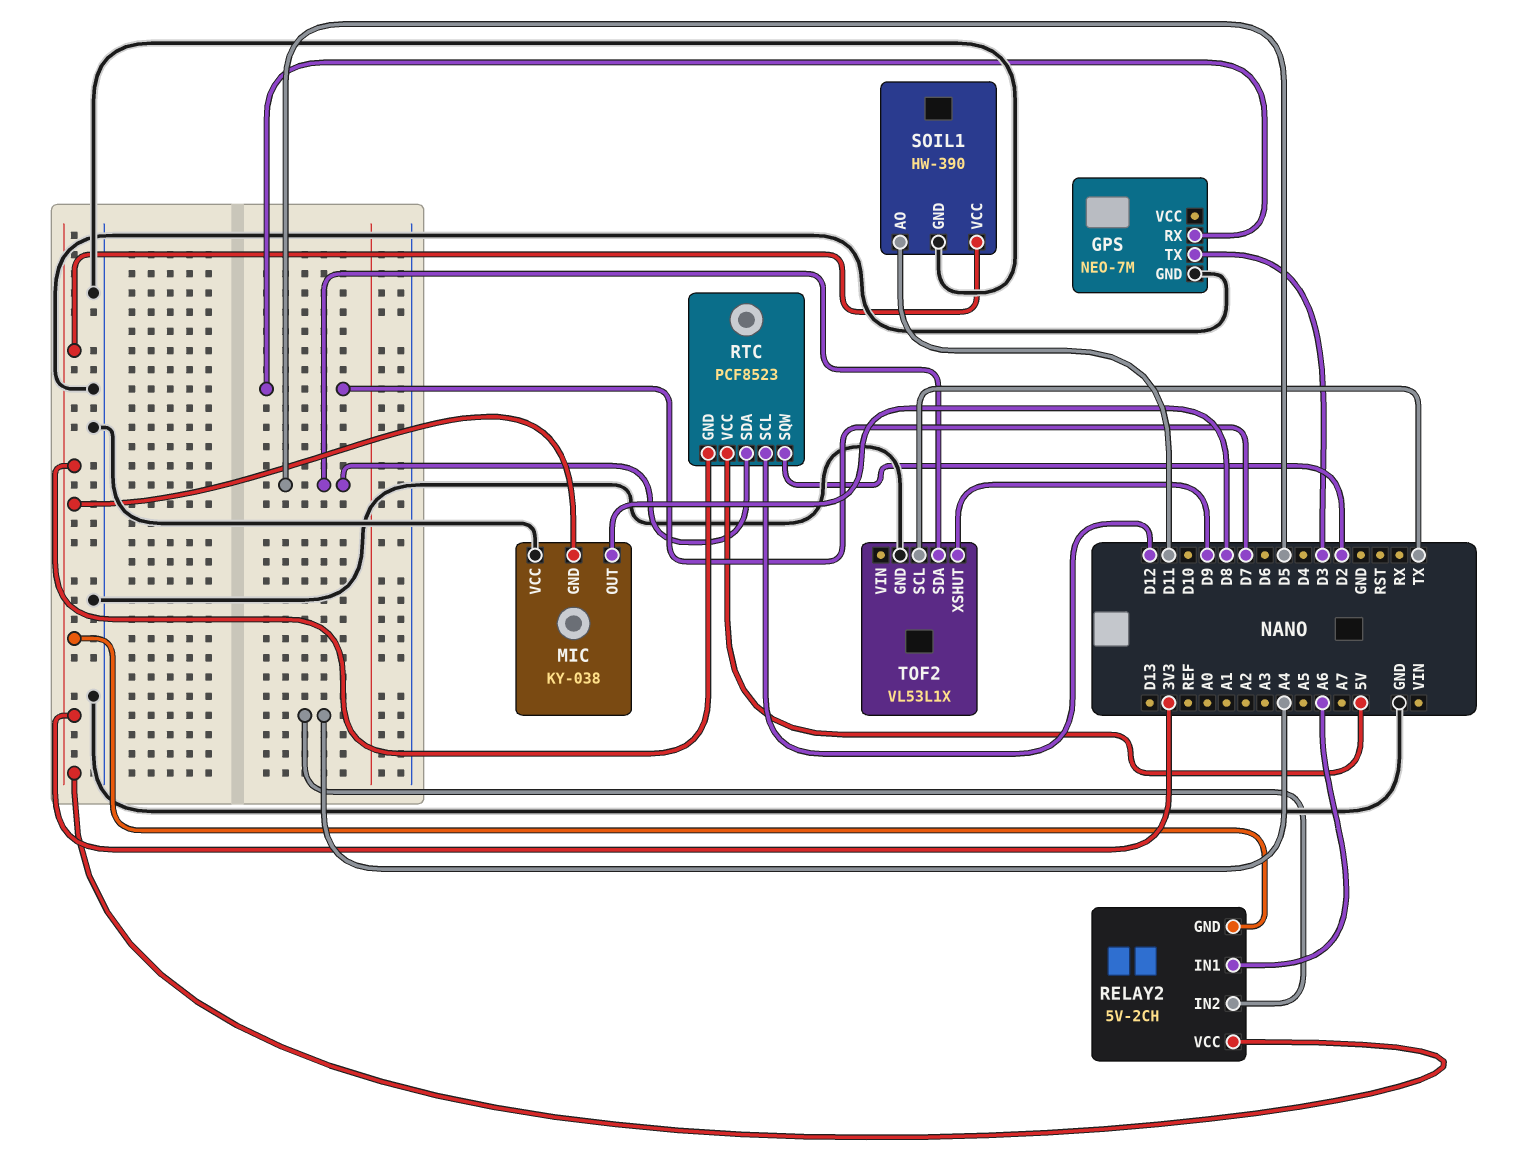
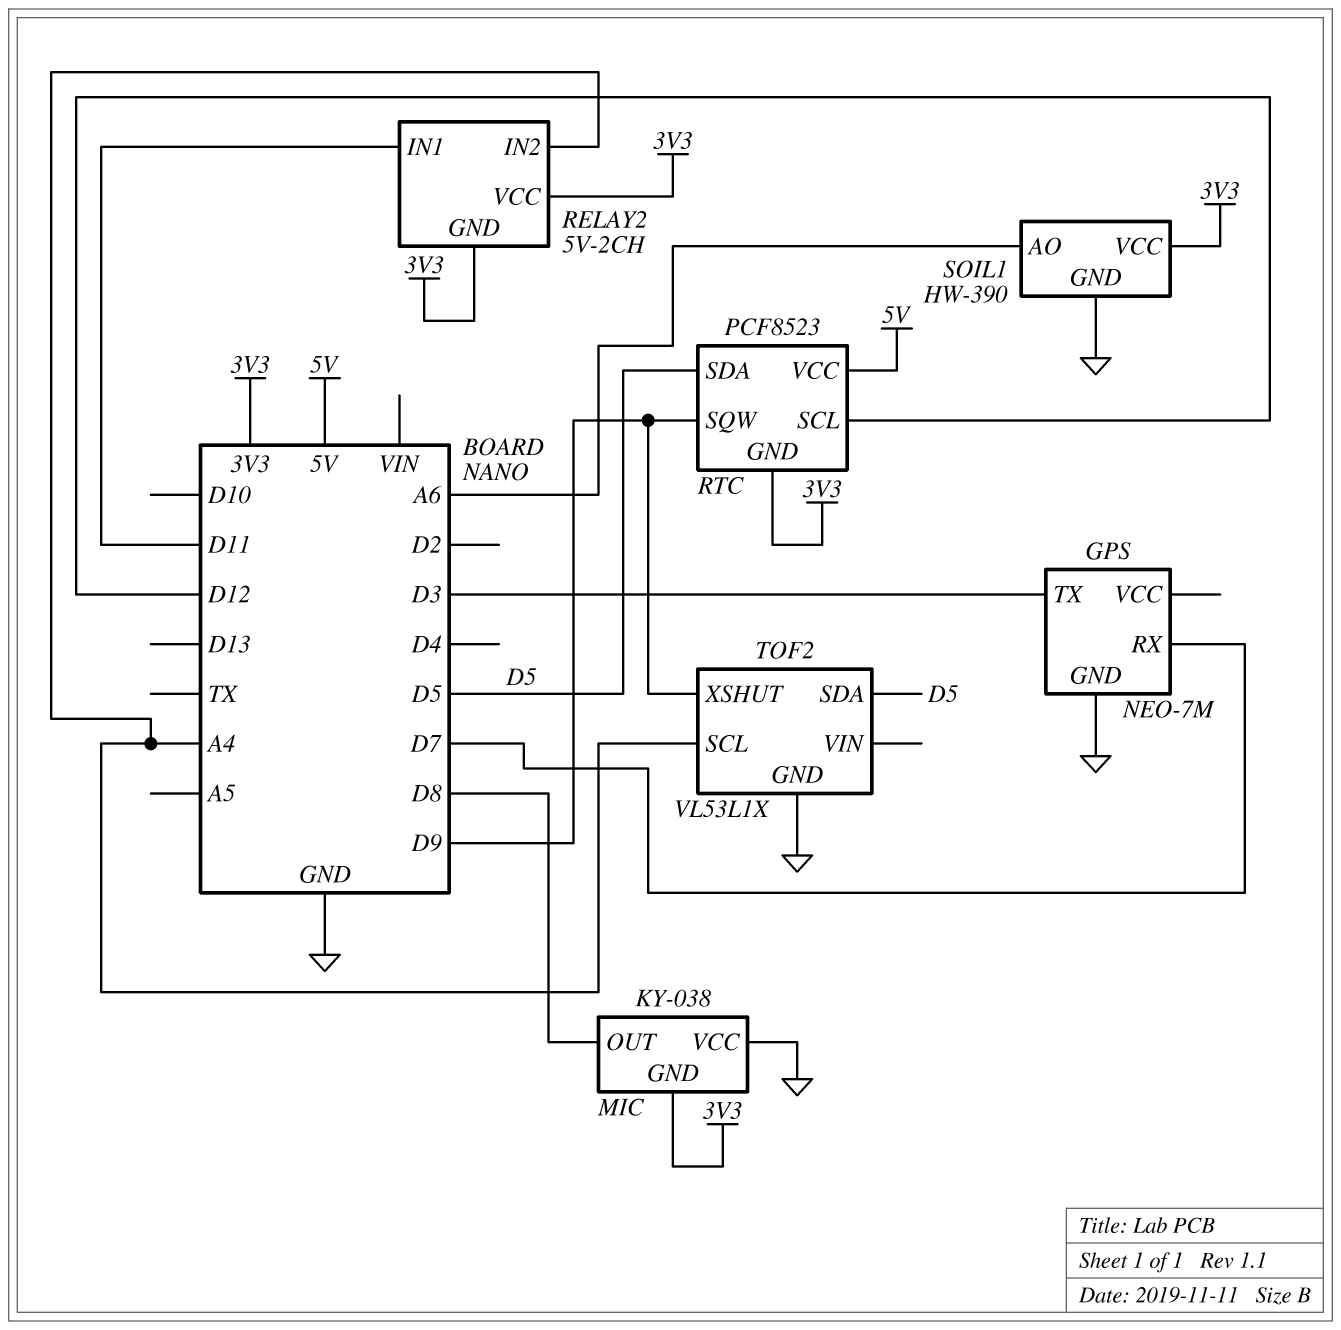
RELAY2 pin IN1: A6 -> D11
RTC pin SQW: D2 -> D9
SOIL1 pin AO: D11 -> A6
TOF2 pin SCL: TX -> A4

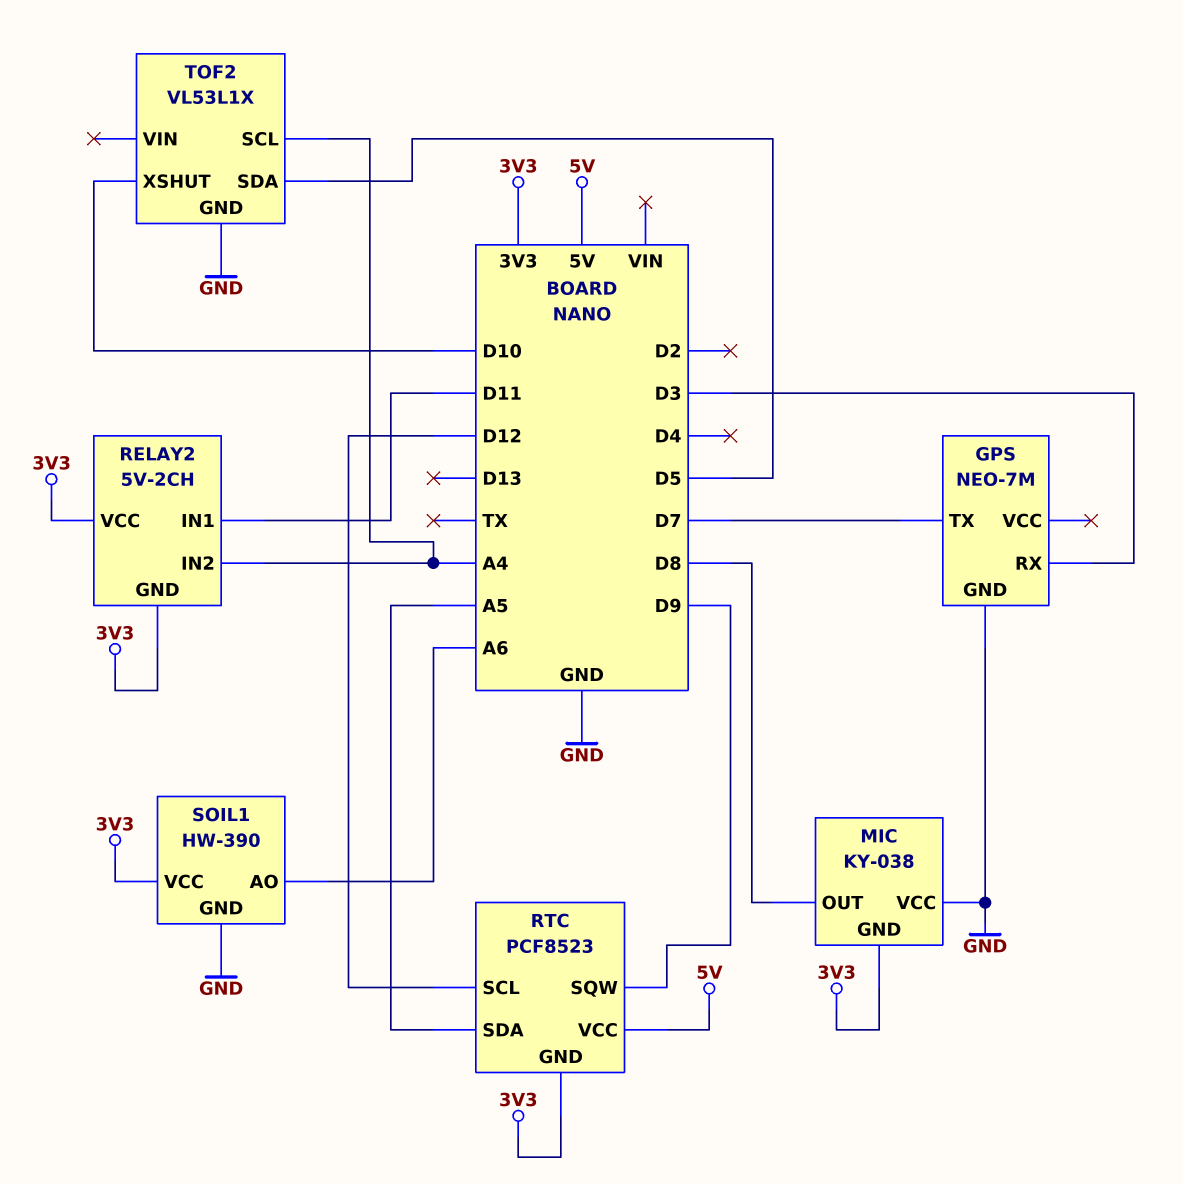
GPS pin RX: D7 -> D3
GPS pin TX: D3 -> D7
RTC pin SDA: D5 -> A5
TOF2 pin XSHUT: D9 -> D10

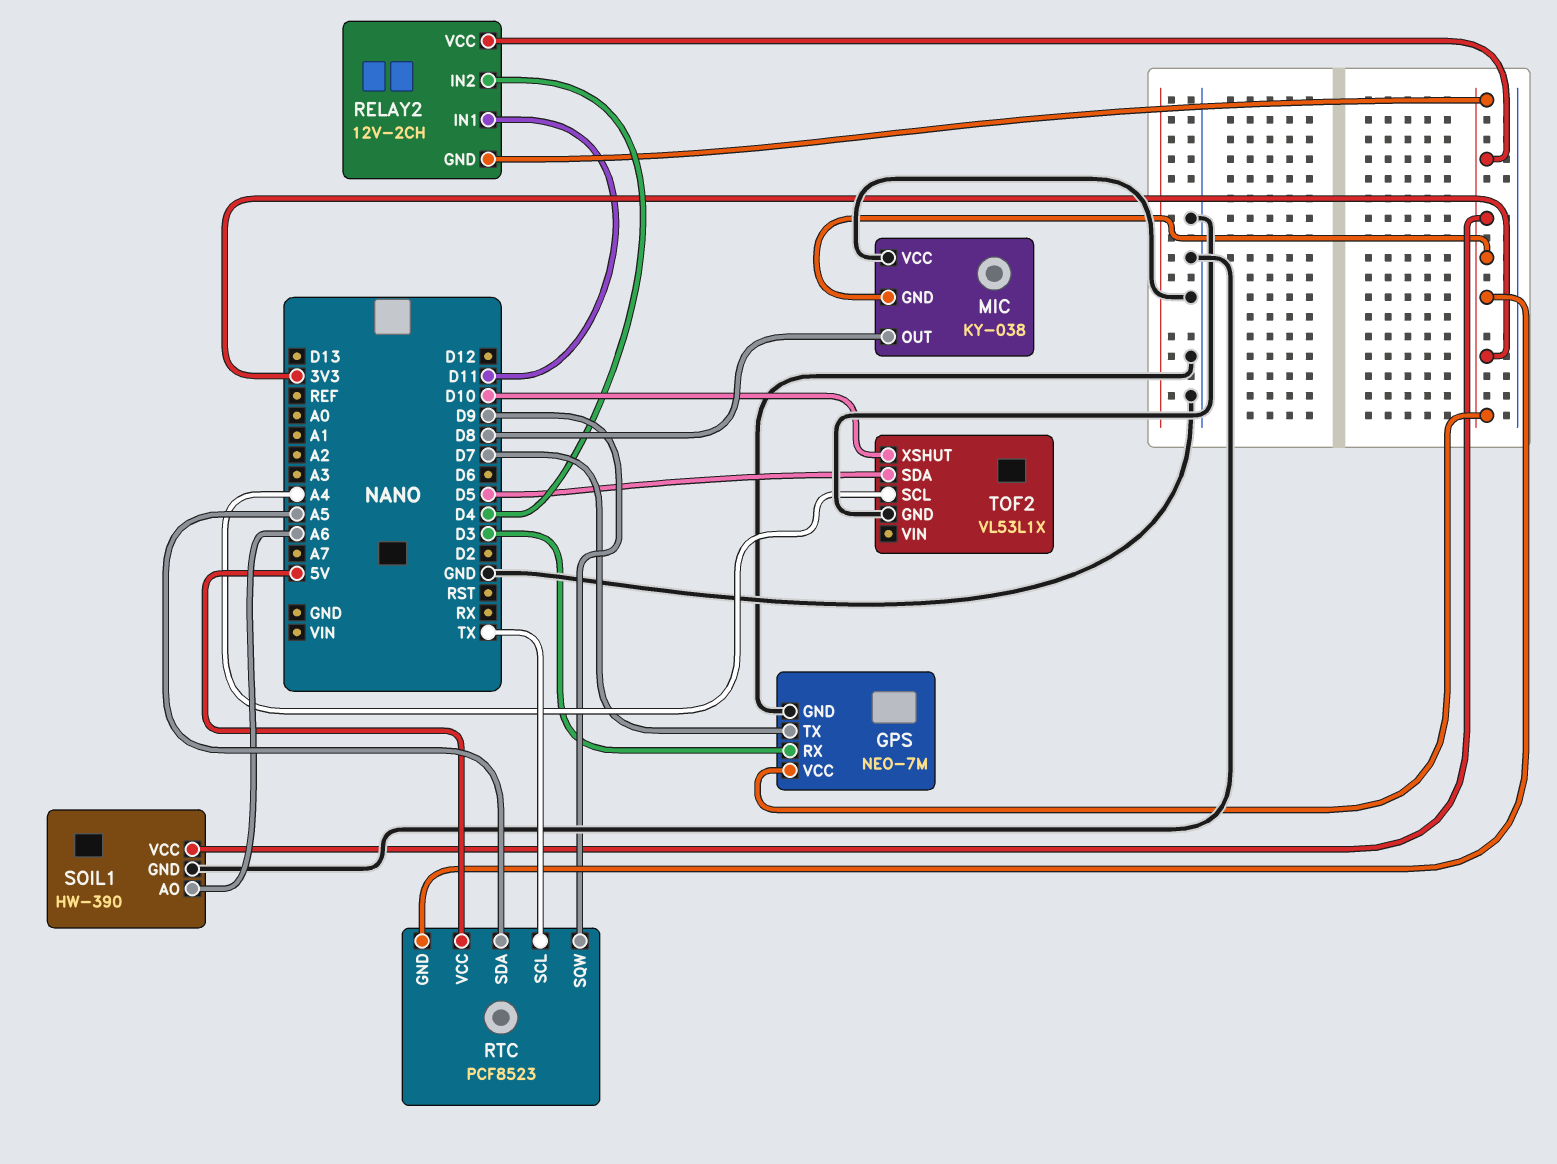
GPS pin VCC: none -> 3V3
RELAY2: 5V-2CH -> 12V-2CH
RELAY2 pin IN2: A4 -> D4
RTC pin SCL: D12 -> TX

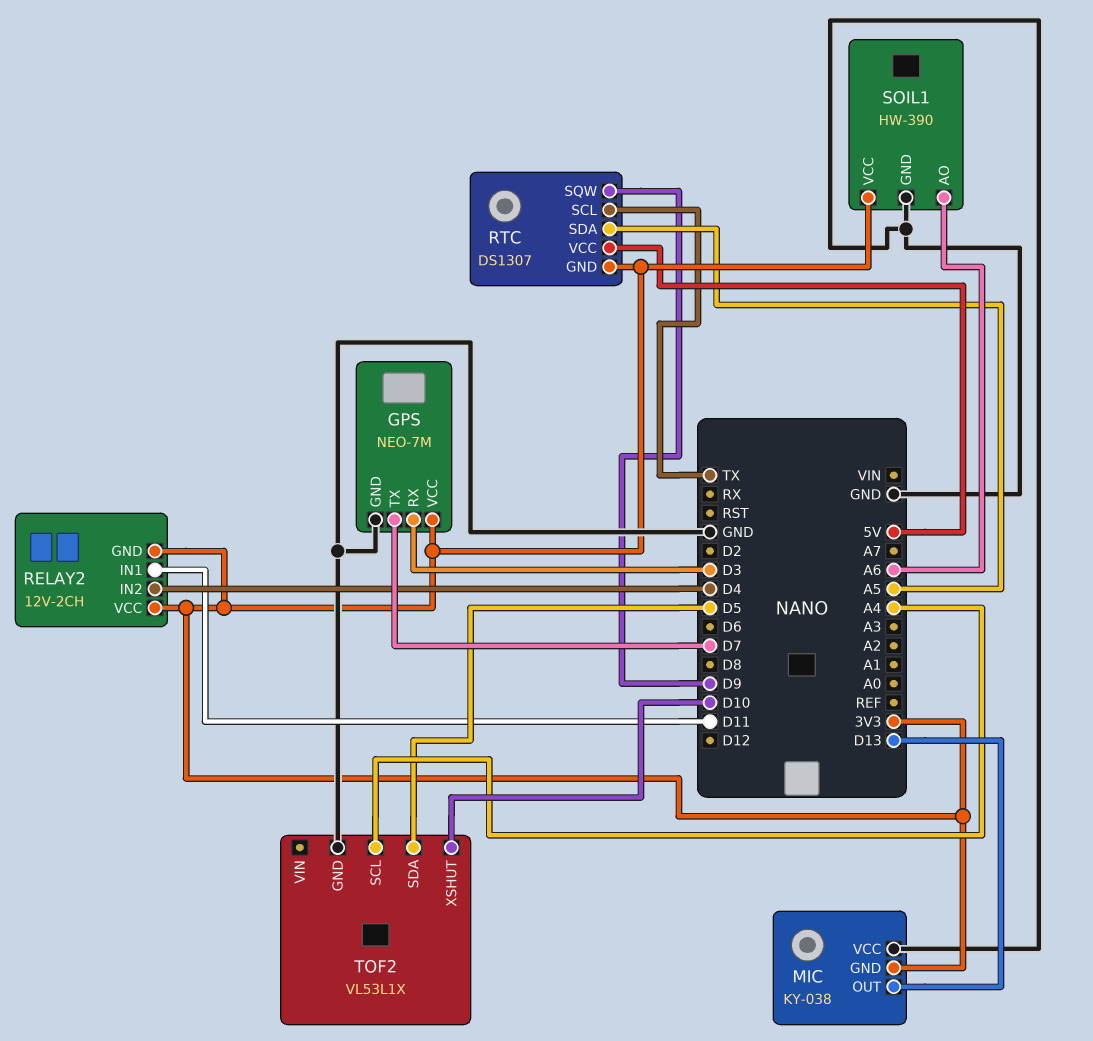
MIC pin OUT: D8 -> D13
RTC: PCF8523 -> DS1307

